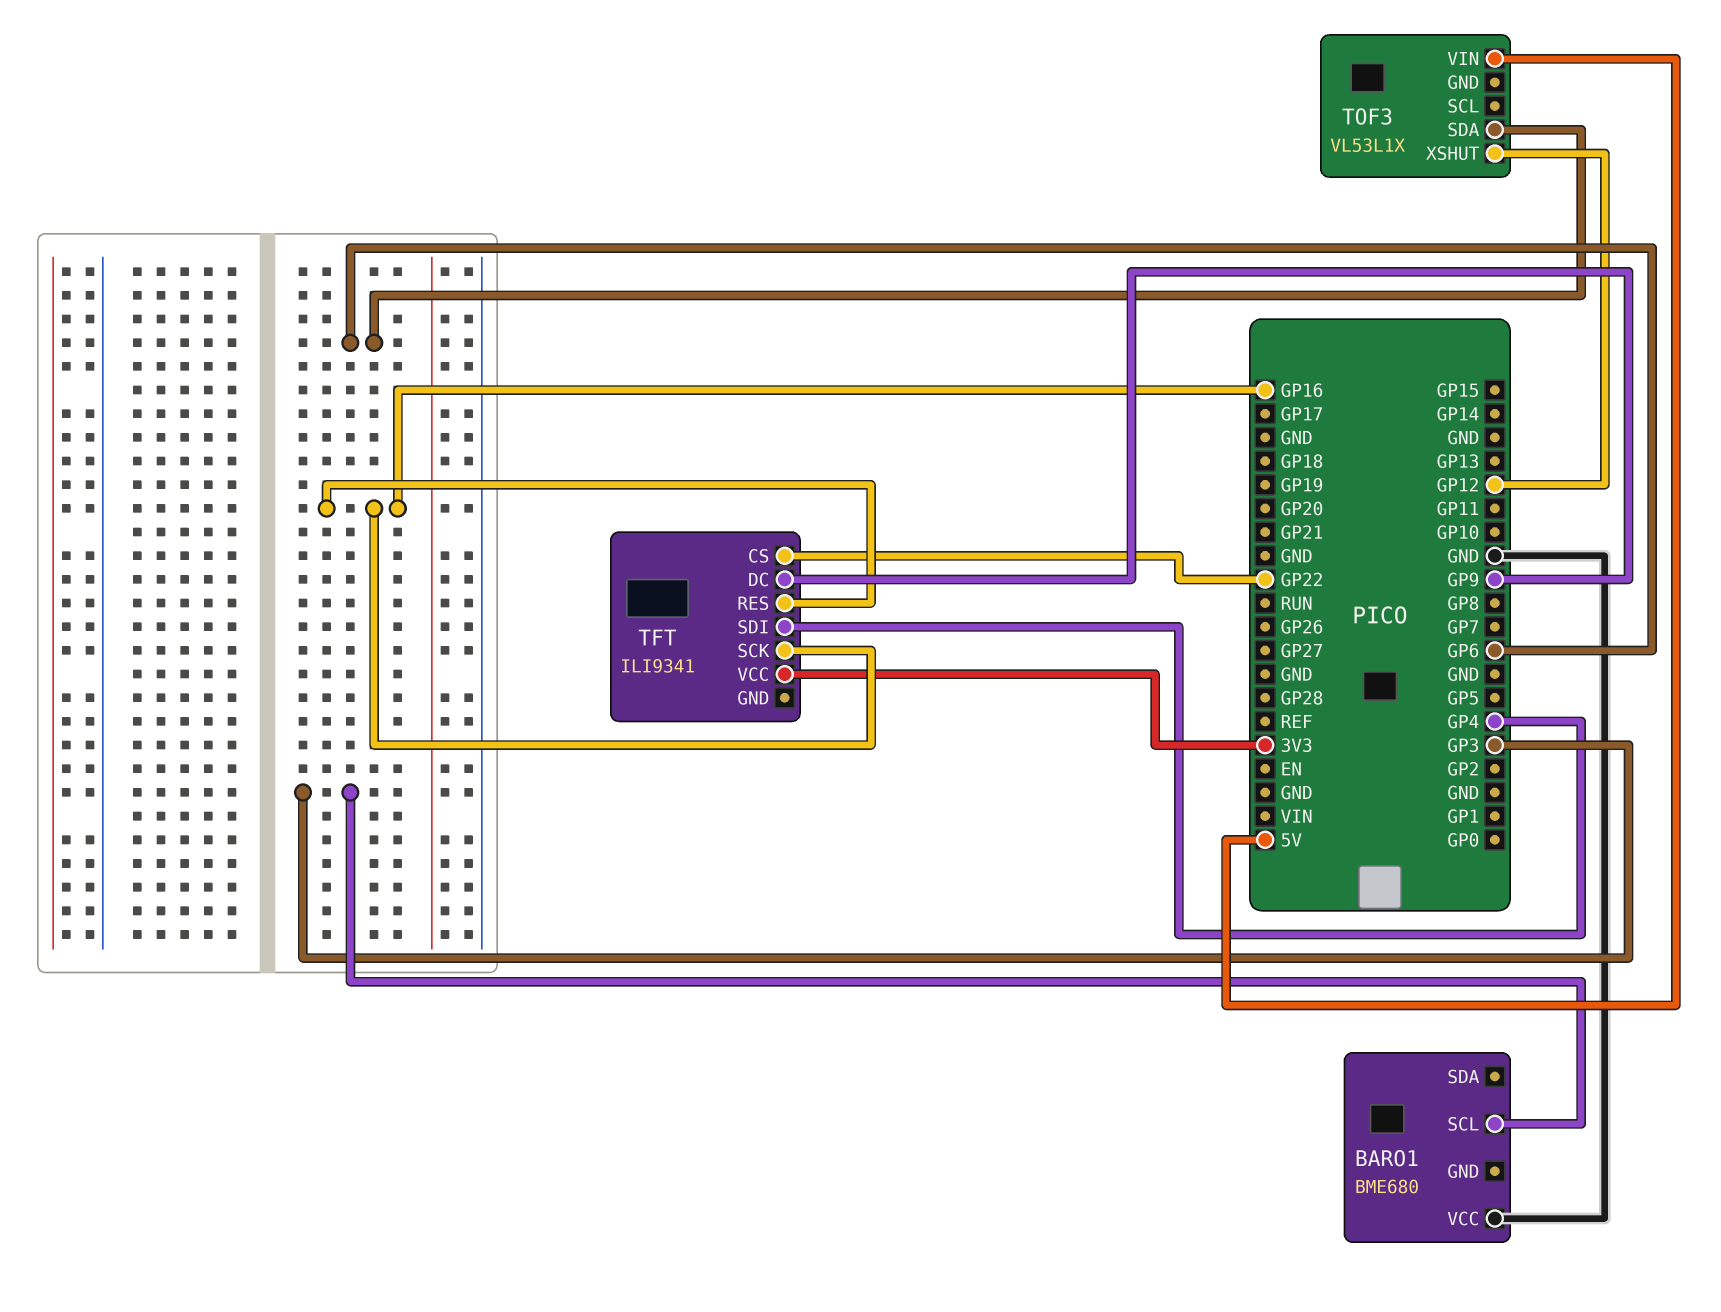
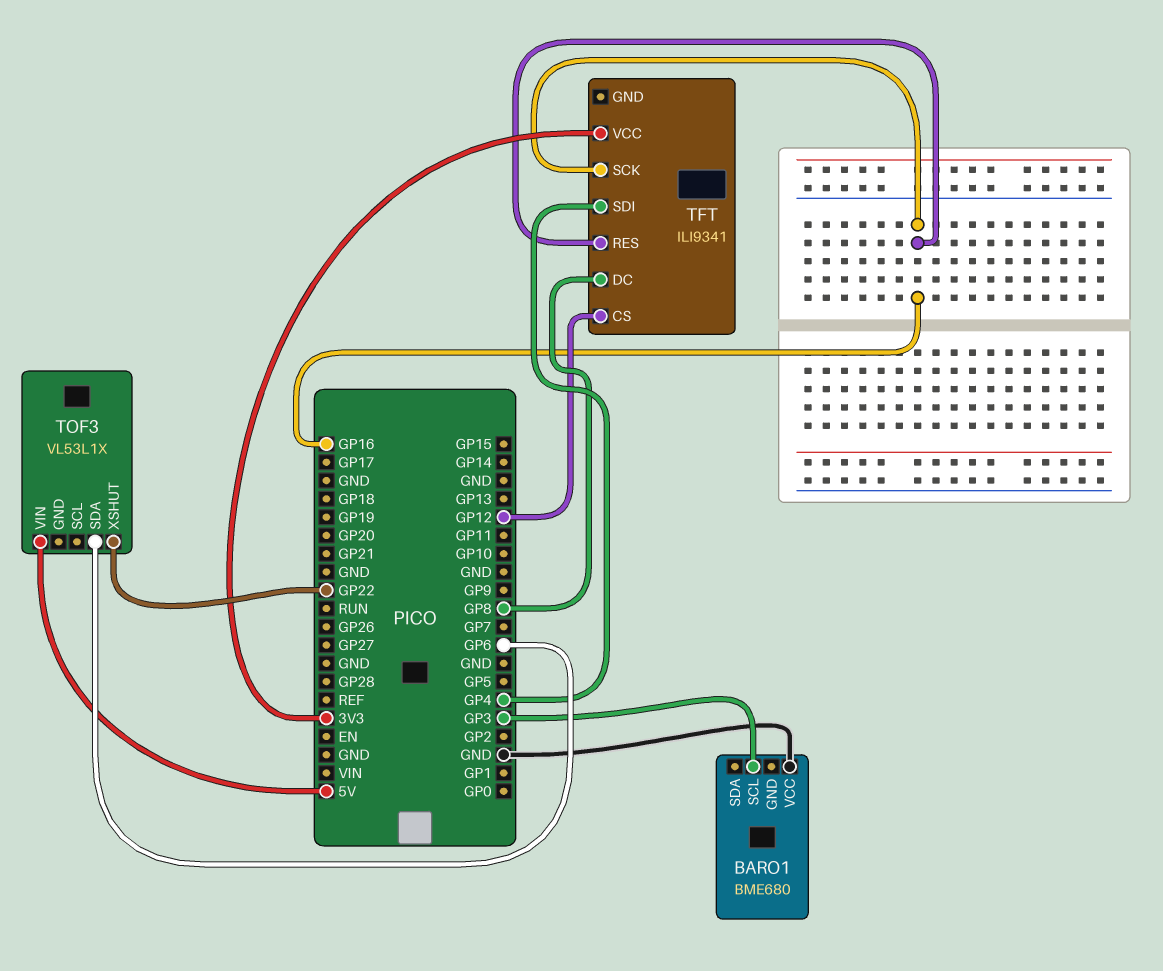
TFT pin CS: GP22 -> GP12
TFT pin DC: GP9 -> GP8
TOF3 pin XSHUT: GP12 -> GP22

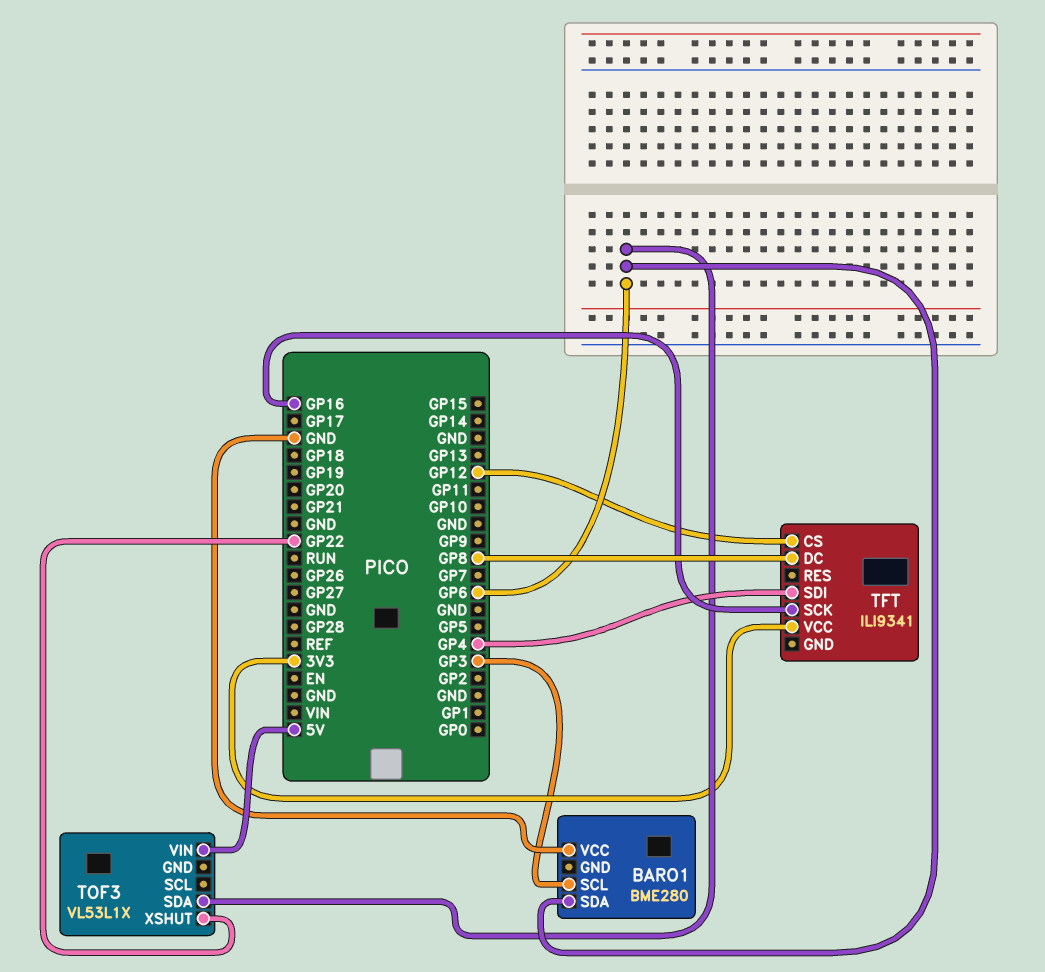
BARO1: BME680 -> BME280
BARO1 pin SDA: none -> GP6
TFT pin RES: GP16 -> none

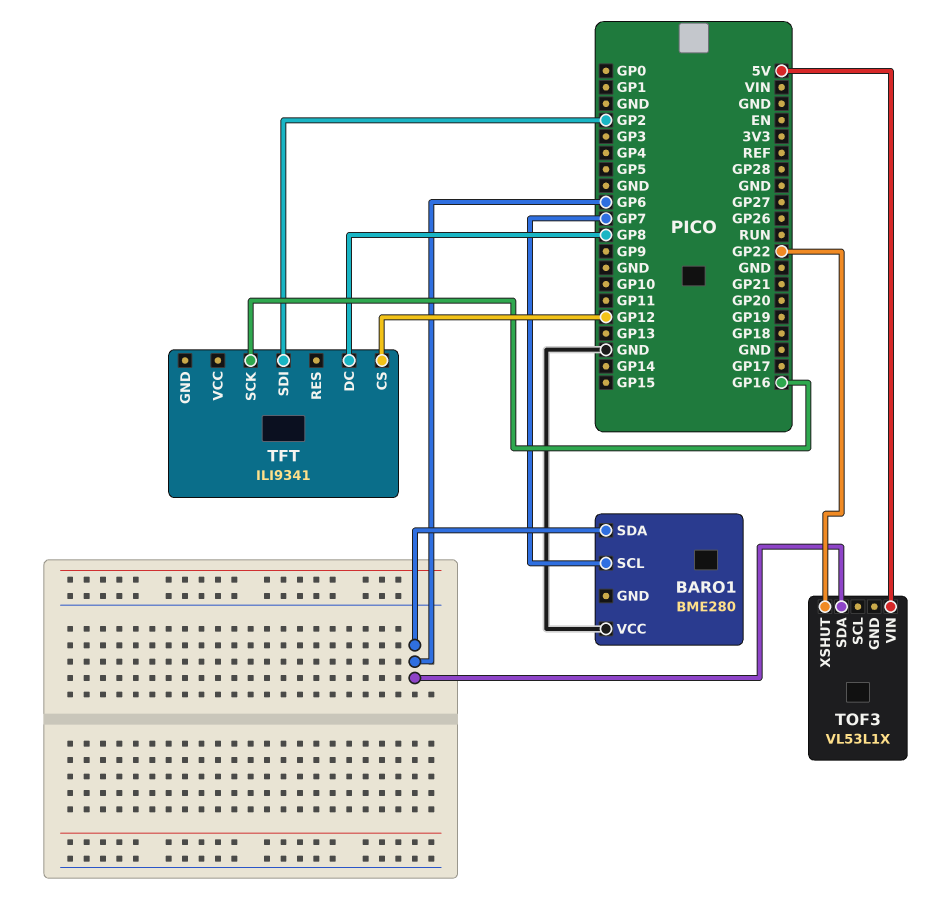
BARO1 pin SCL: GP3 -> GP7
TFT pin SDI: GP4 -> GP2
TFT pin VCC: 3V3 -> none

